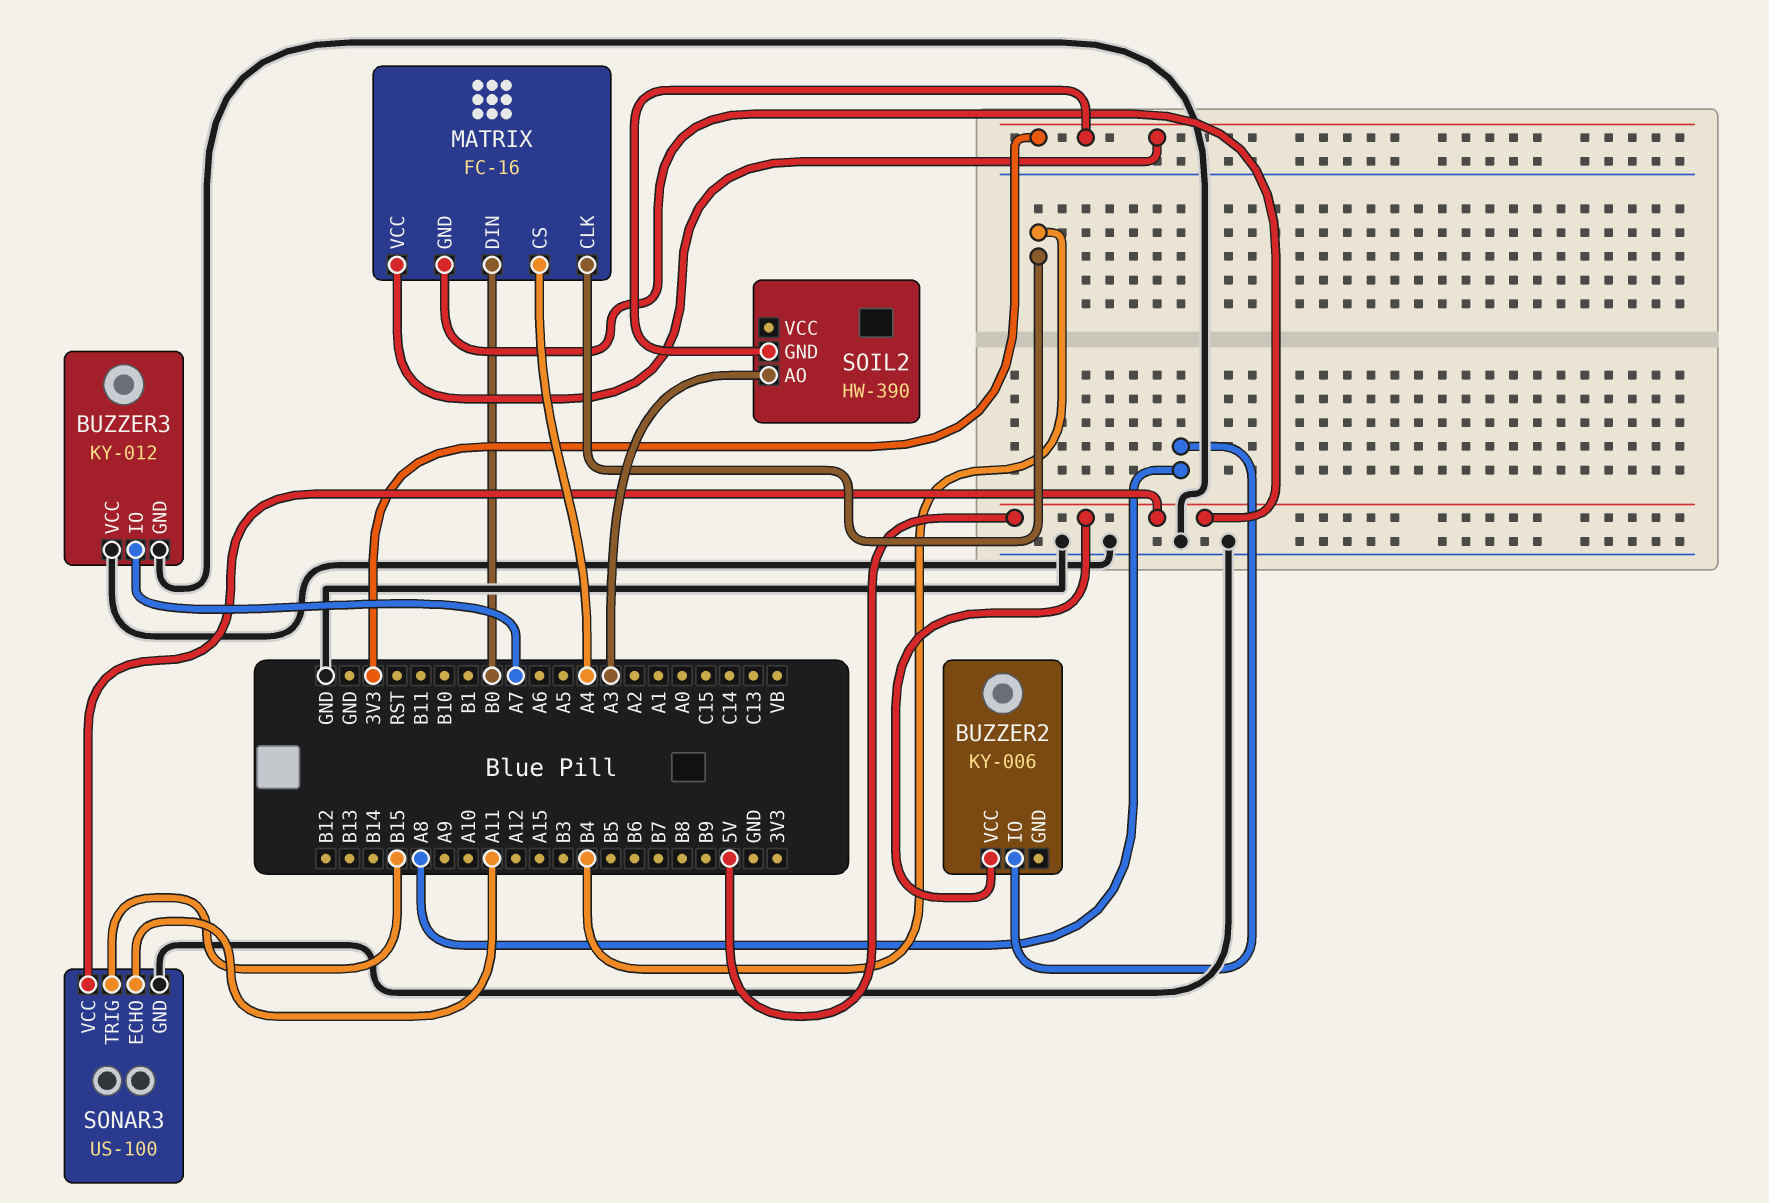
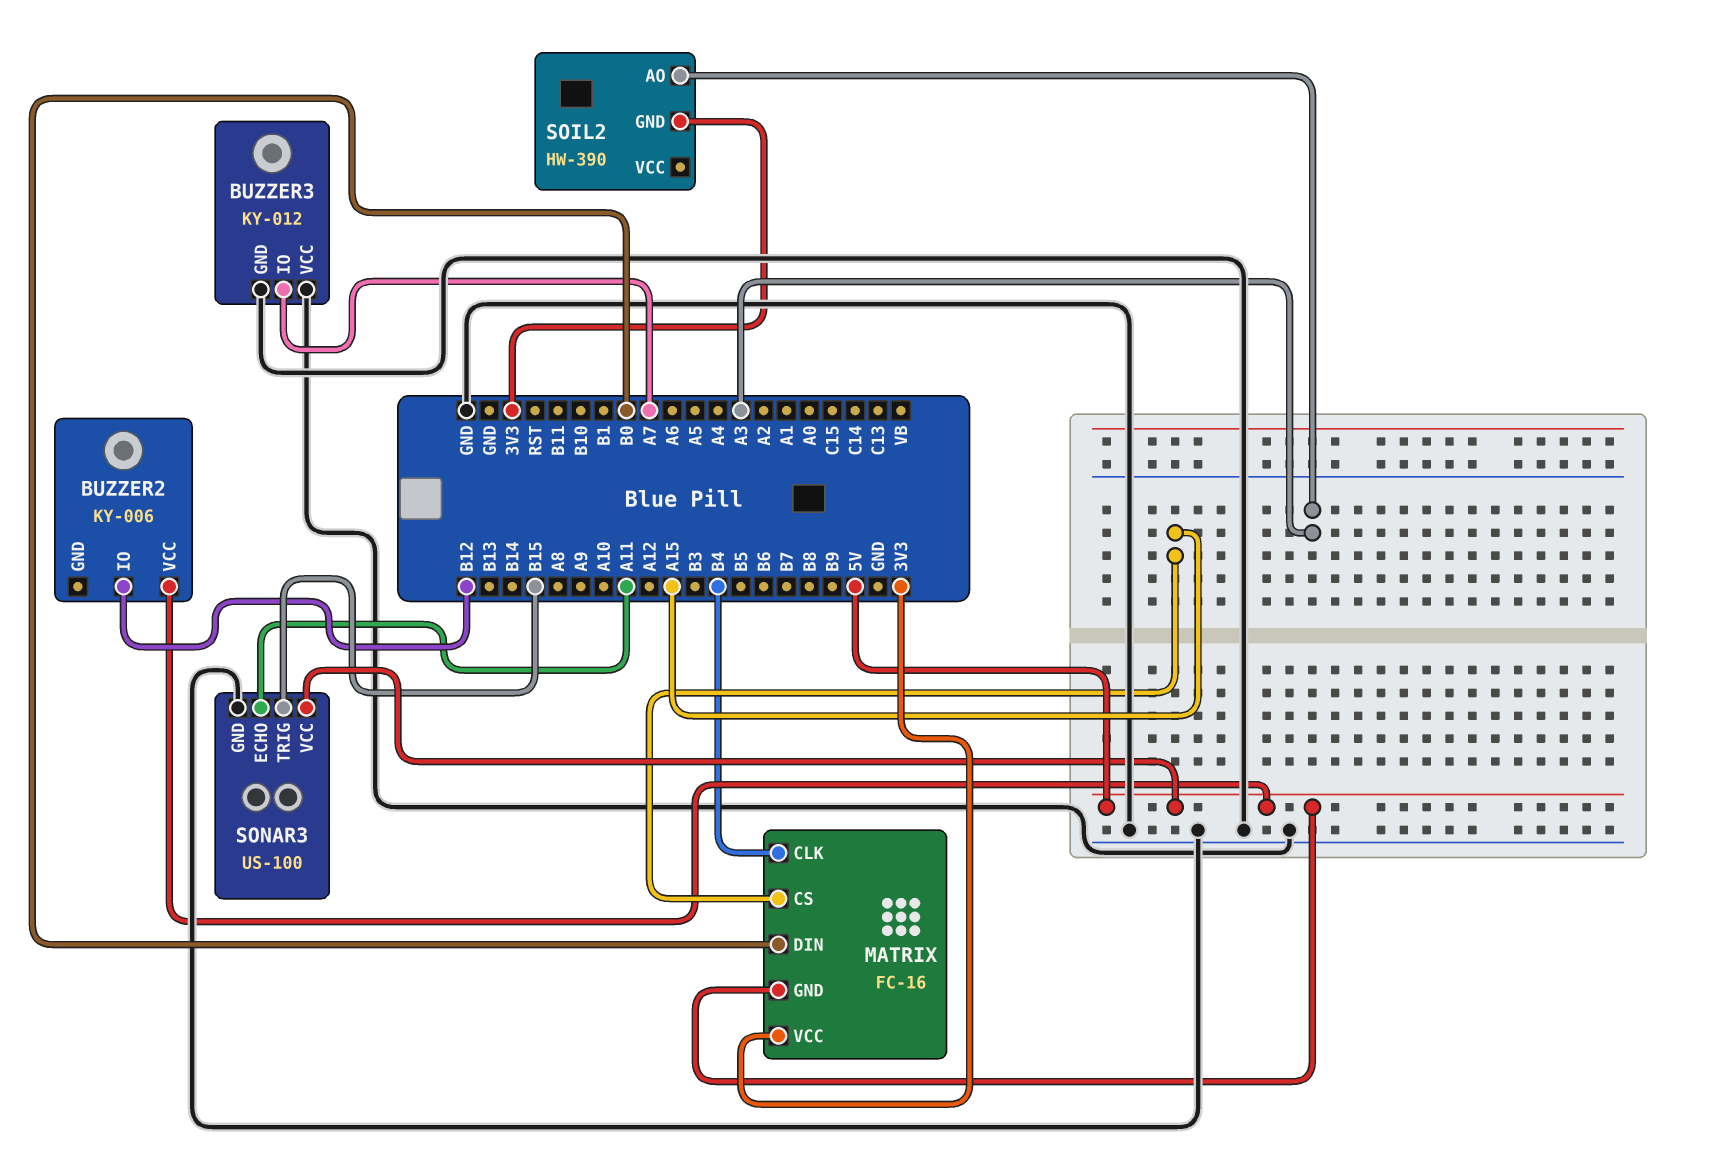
BUZZER2 pin IO: A8 -> B12
MATRIX pin CS: A4 -> A15

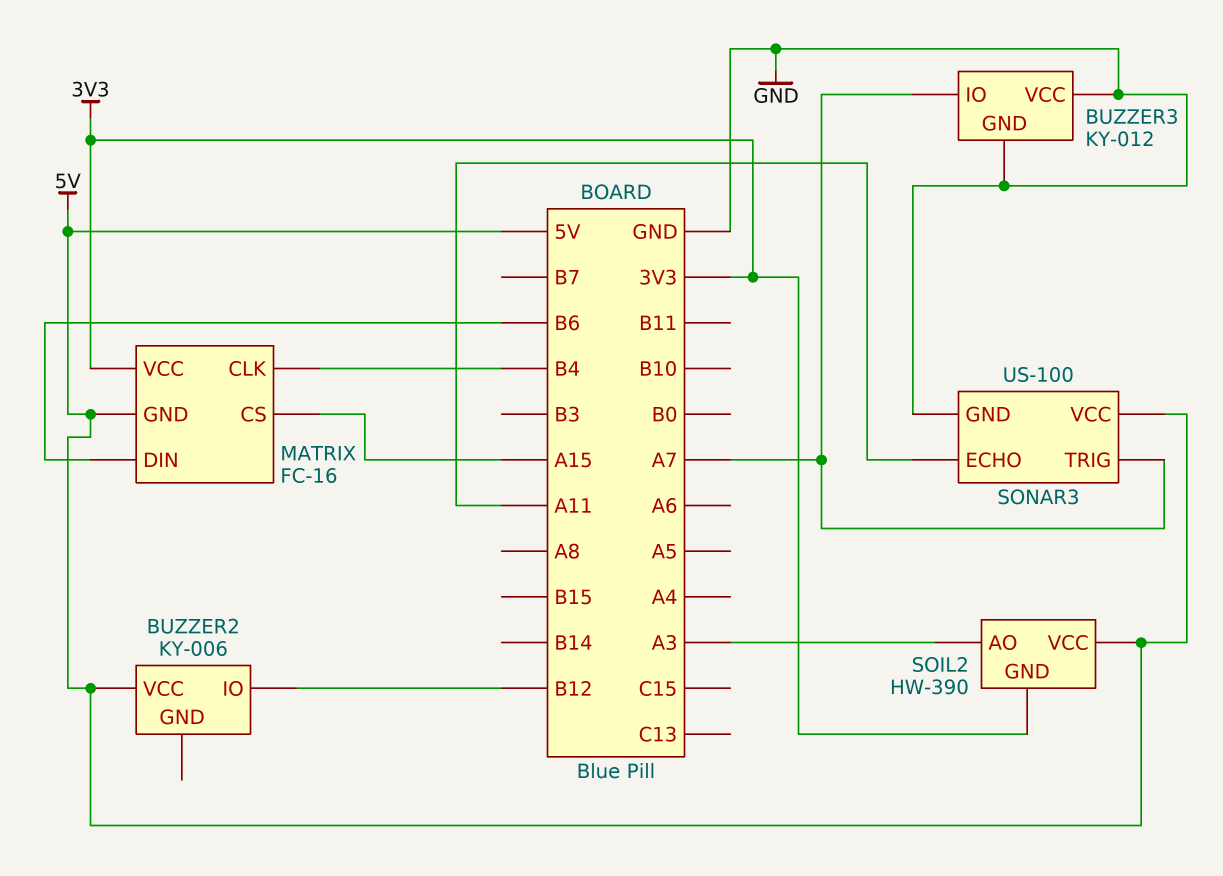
MATRIX pin DIN: B0 -> B6
SOIL2 pin VCC: none -> 5V
SONAR3 pin TRIG: B15 -> A7

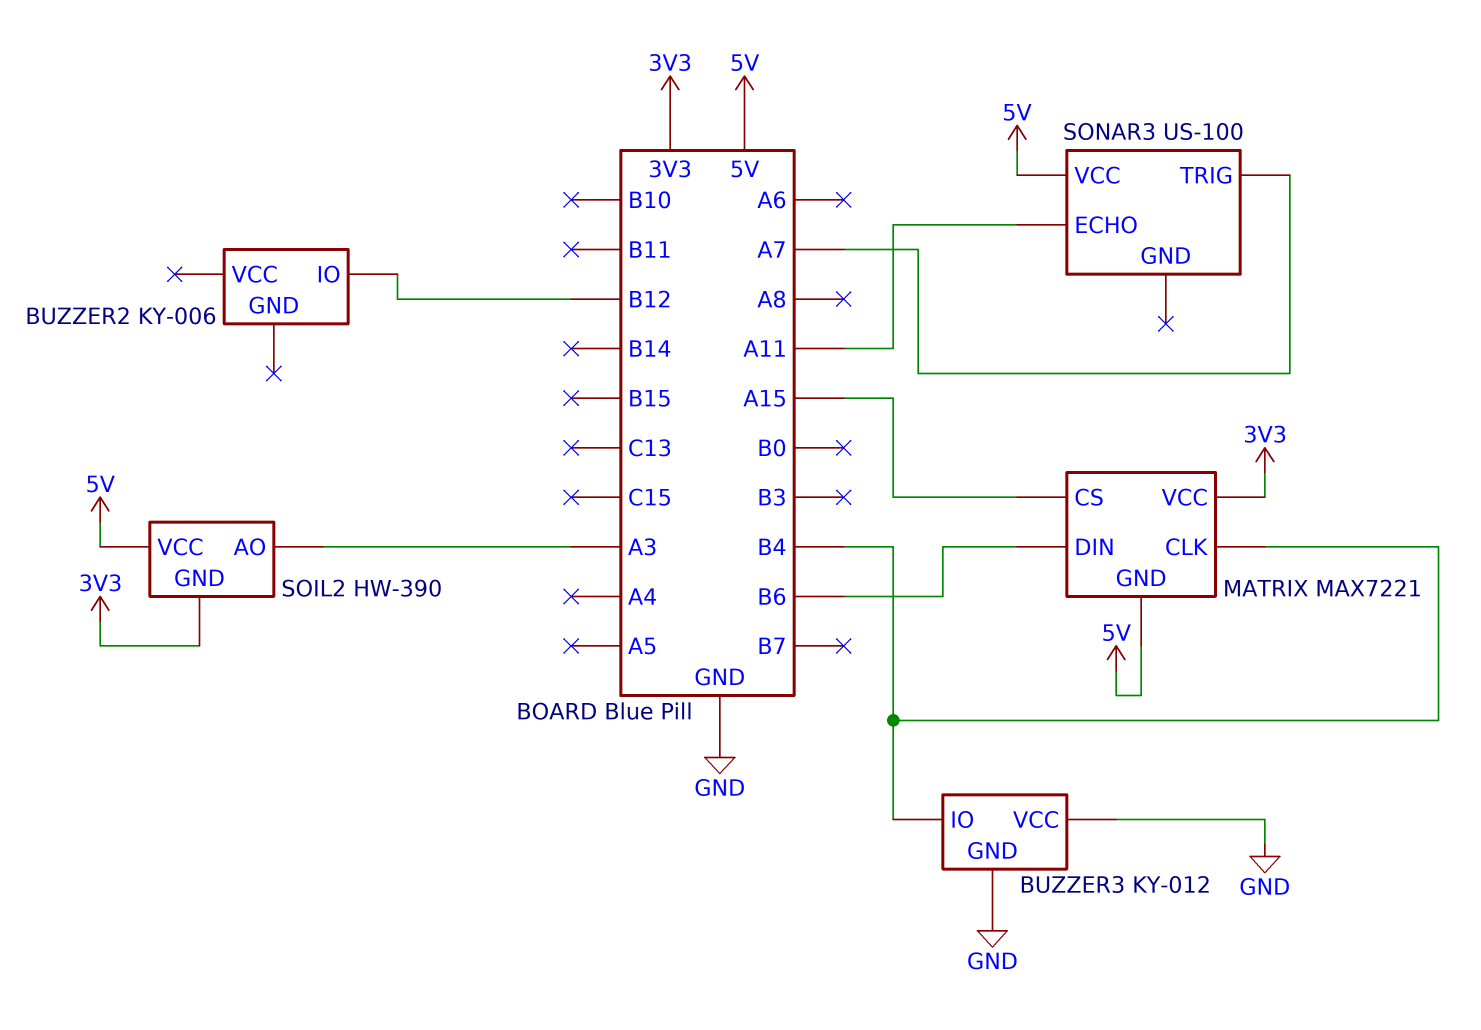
BUZZER2 pin VCC: 5V -> none
BUZZER3 pin IO: A7 -> B4
MATRIX: FC-16 -> MAX7221
SONAR3 pin GND: GND -> none

